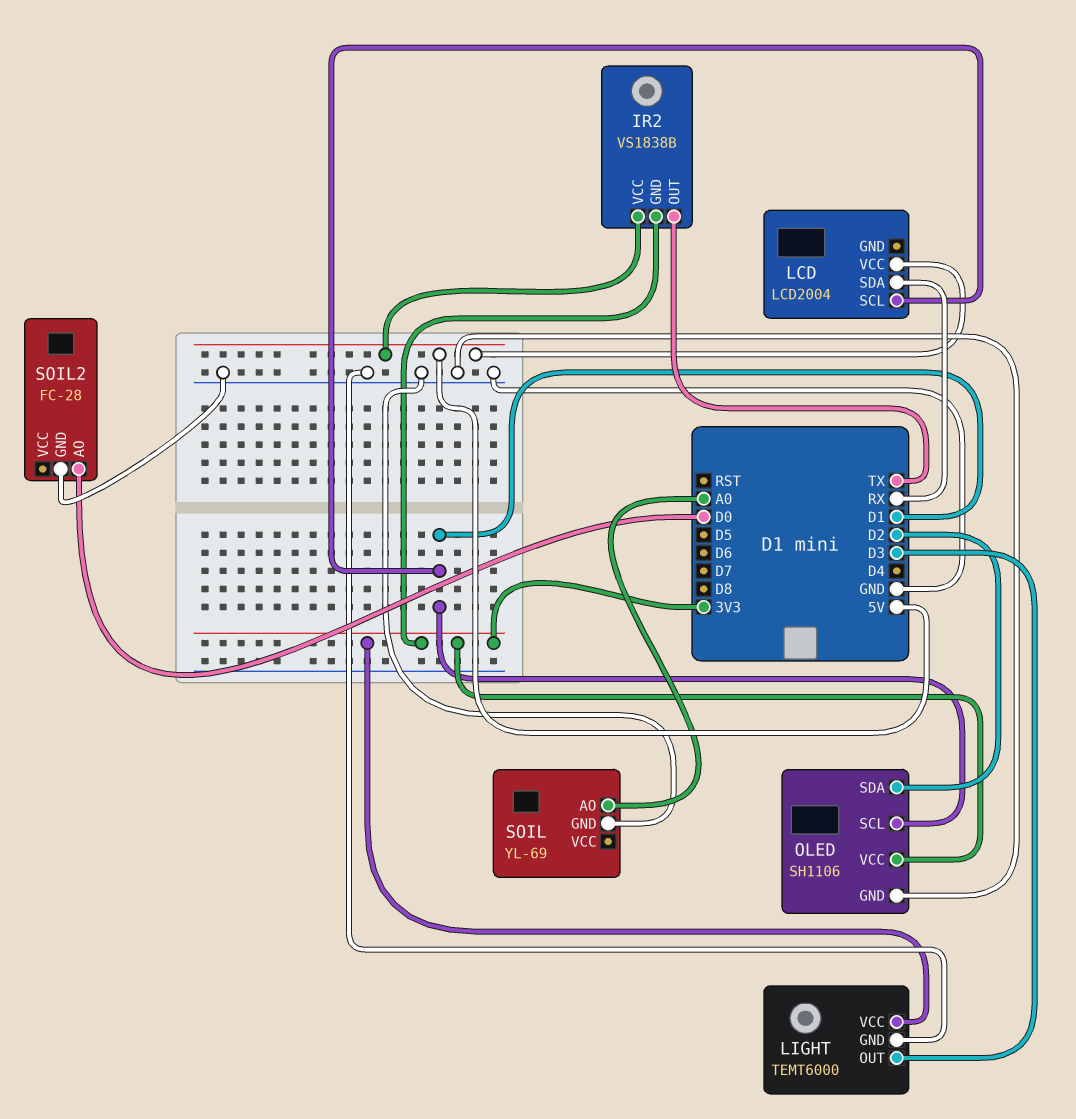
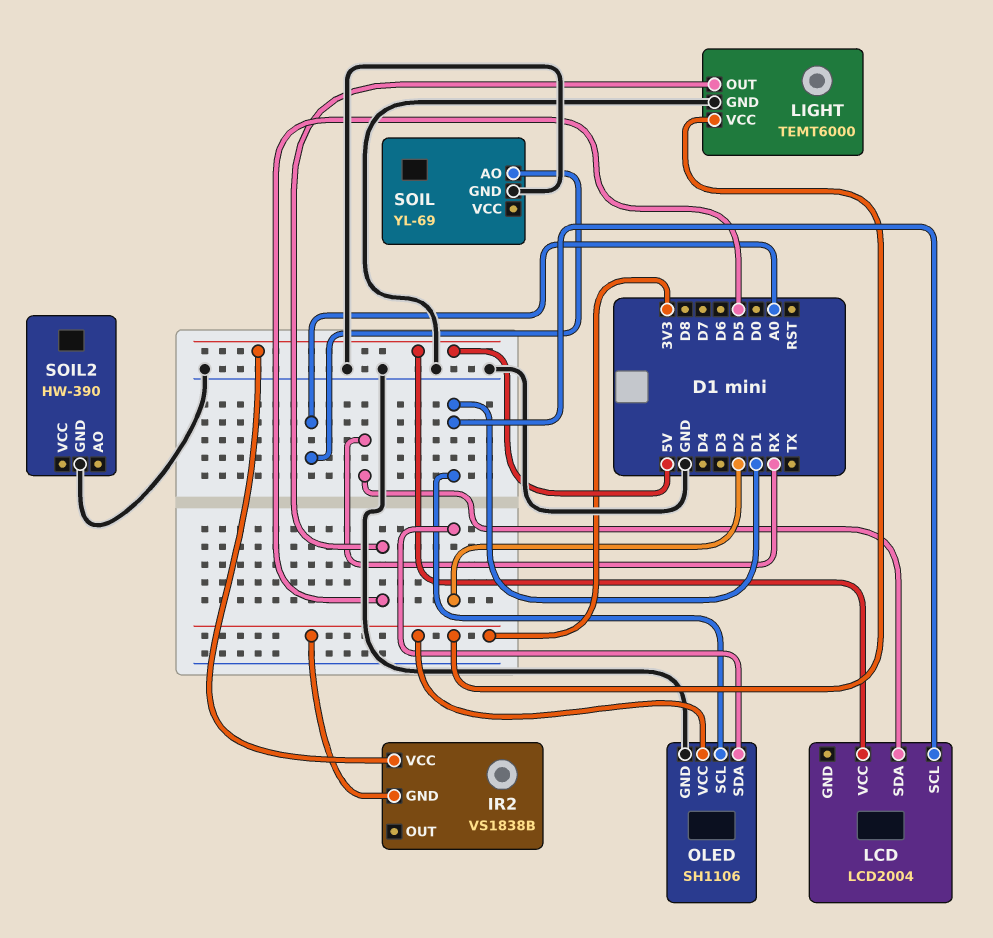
IR2 pin OUT: TX -> none
LIGHT pin OUT: D3 -> D5
SOIL2: FC-28 -> HW-390
SOIL2 pin AO: D0 -> none

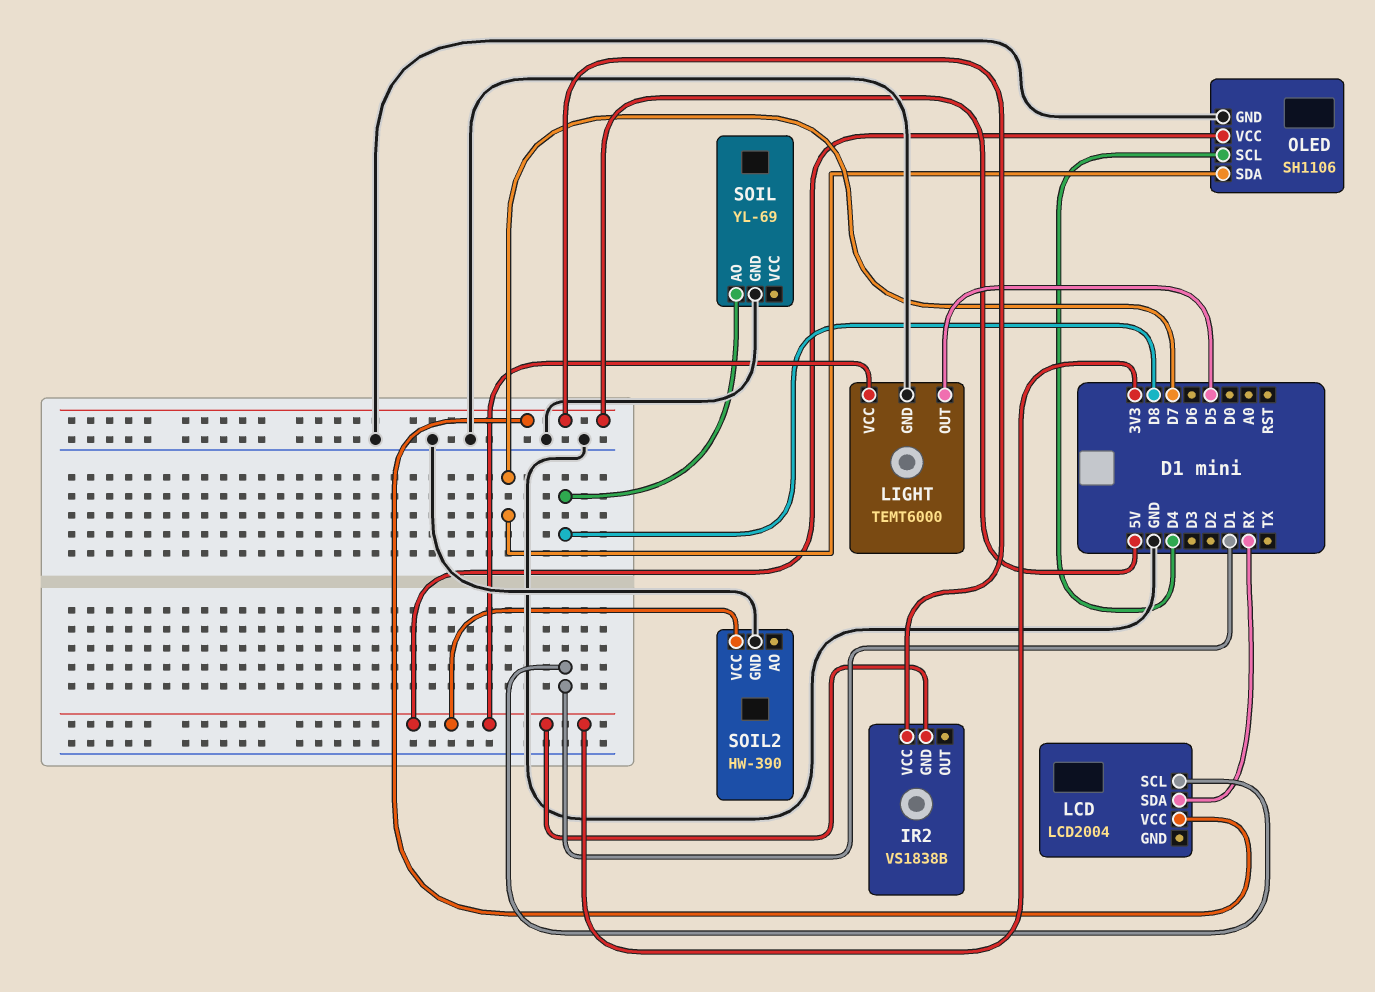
OLED pin SCL: D1 -> D4
OLED pin SDA: D2 -> D7
SOIL pin AO: A0 -> D8
SOIL2 pin VCC: none -> 3V3

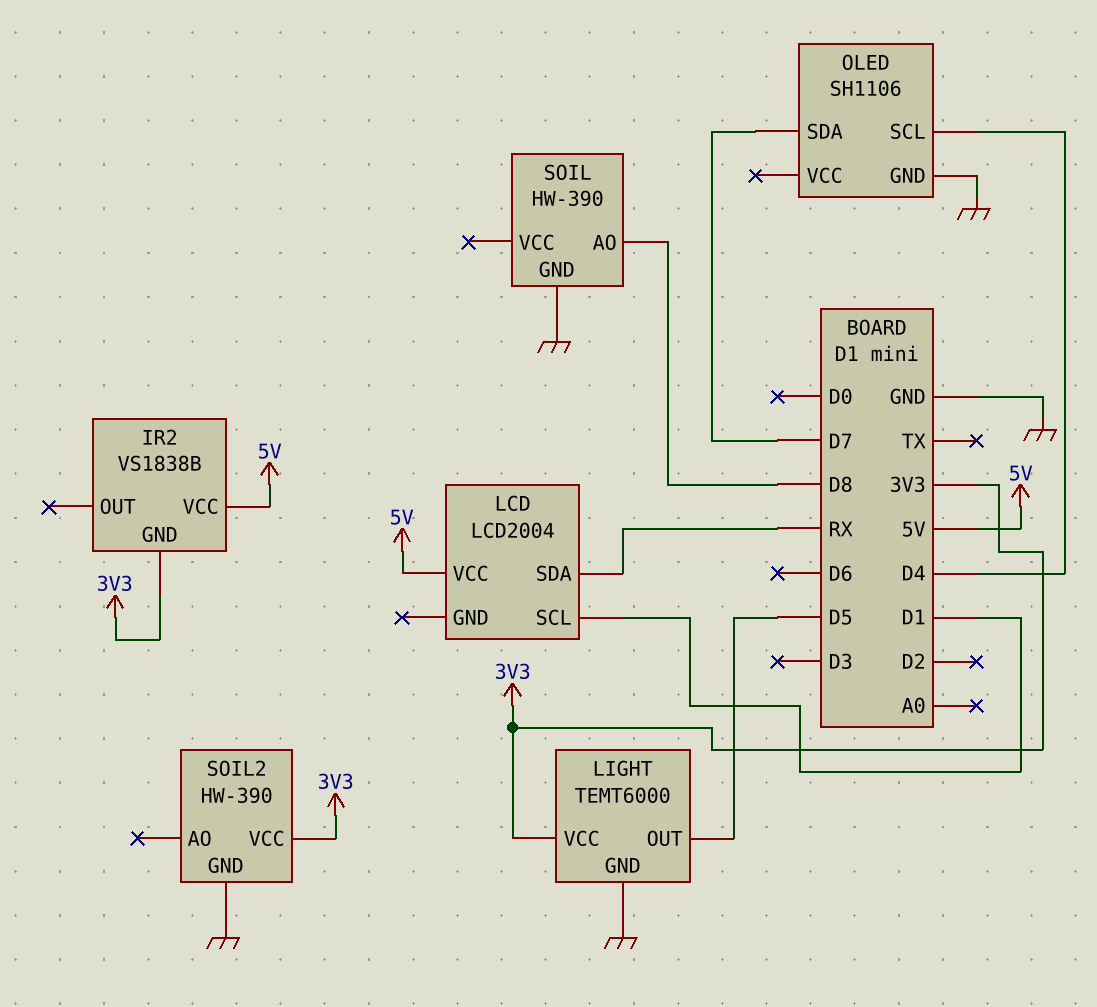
OLED pin VCC: 3V3 -> none
SOIL: YL-69 -> HW-390

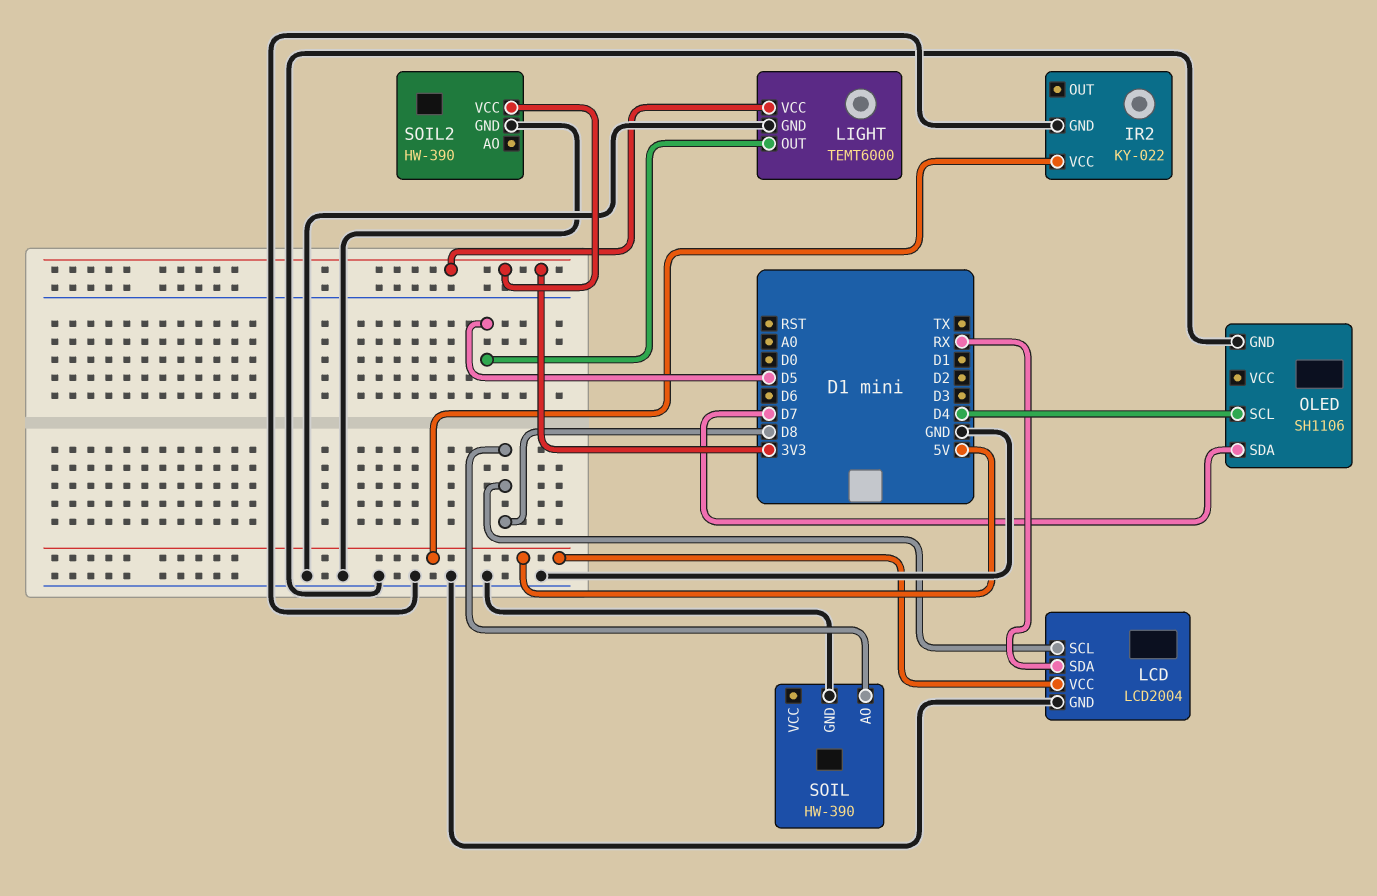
IR2: VS1838B -> KY-022
IR2 pin GND: 3V3 -> GND
LCD pin GND: none -> GND
LCD pin SCL: D1 -> D8

